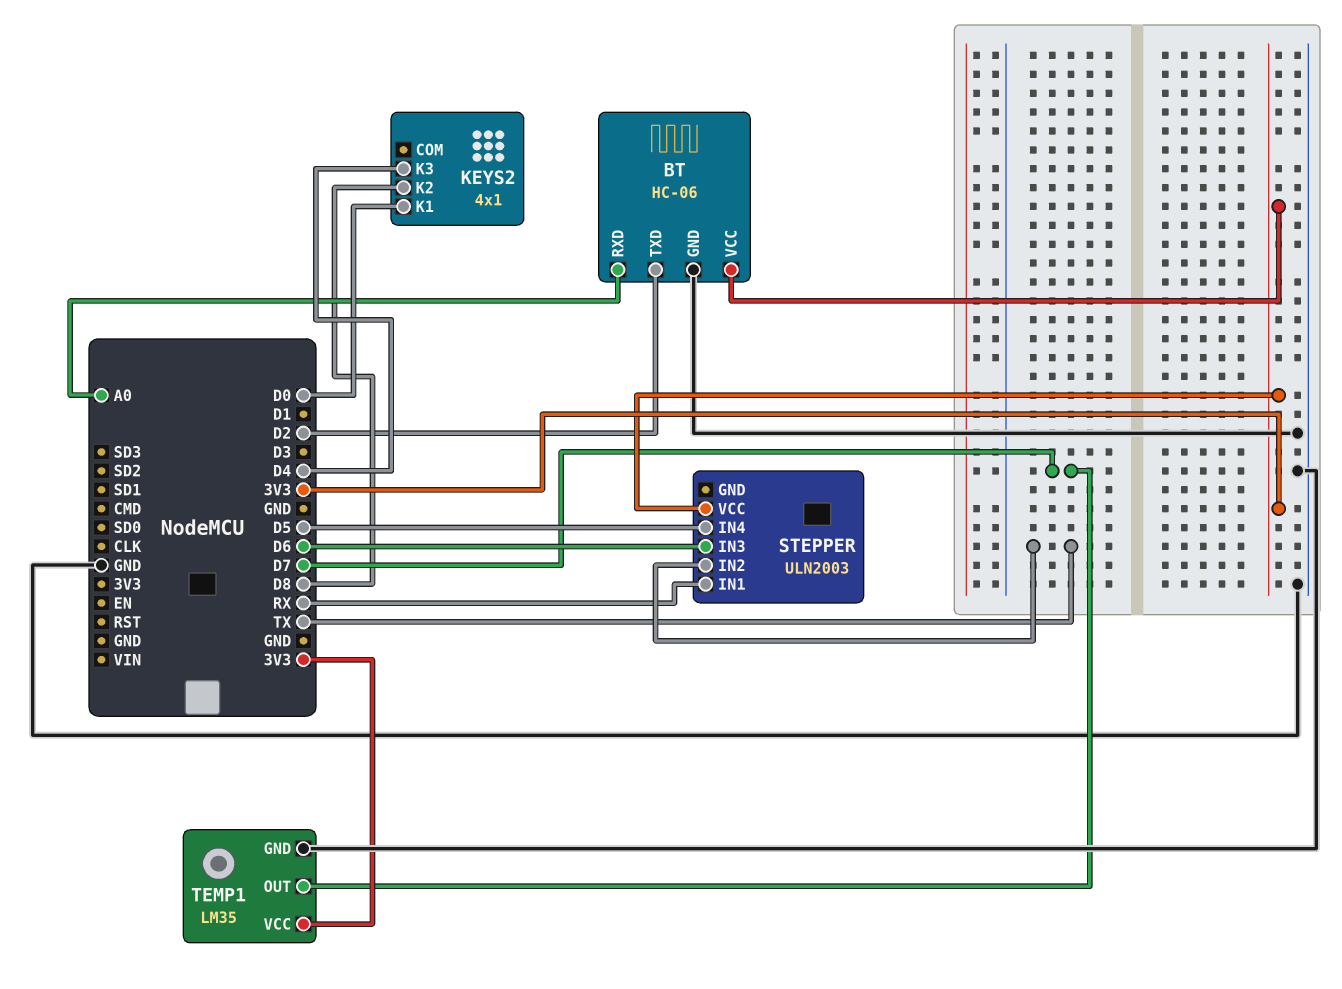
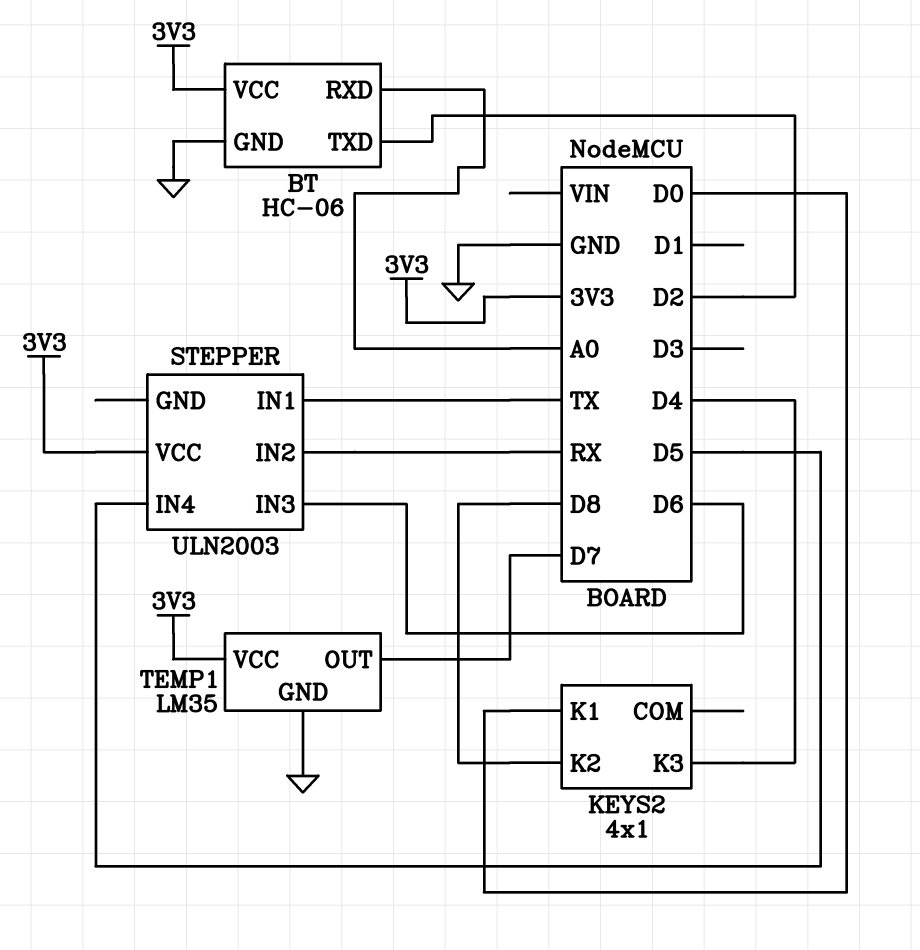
STEPPER pin IN1: RX -> TX
STEPPER pin IN2: TX -> RX

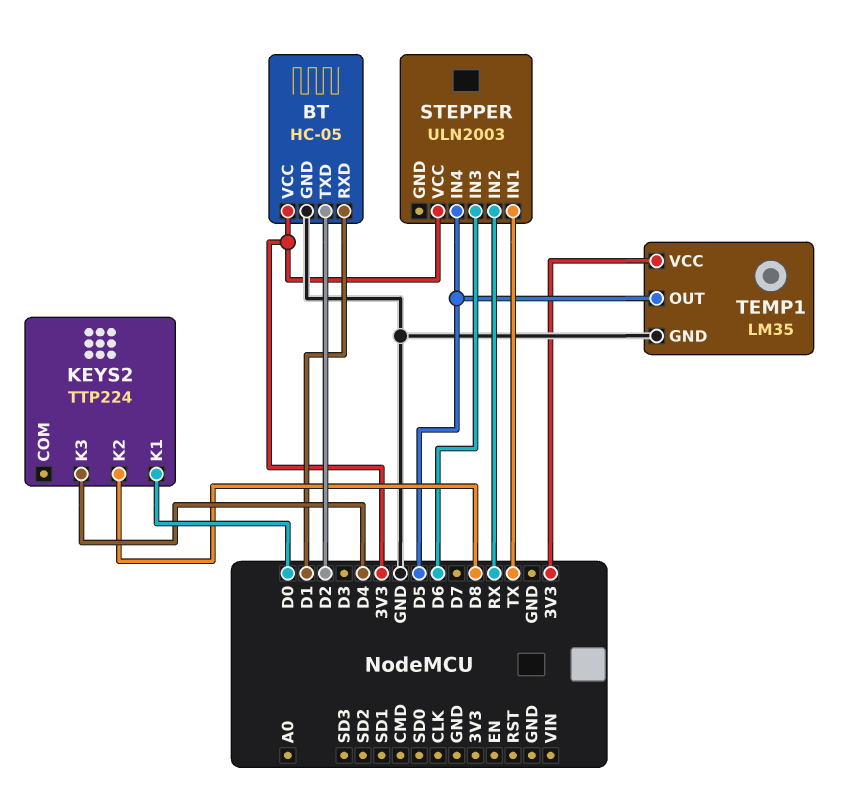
BT: HC-06 -> HC-05
BT pin RXD: A0 -> D1
KEYS2: 4x1 -> TTP224
TEMP1 pin OUT: D7 -> D5

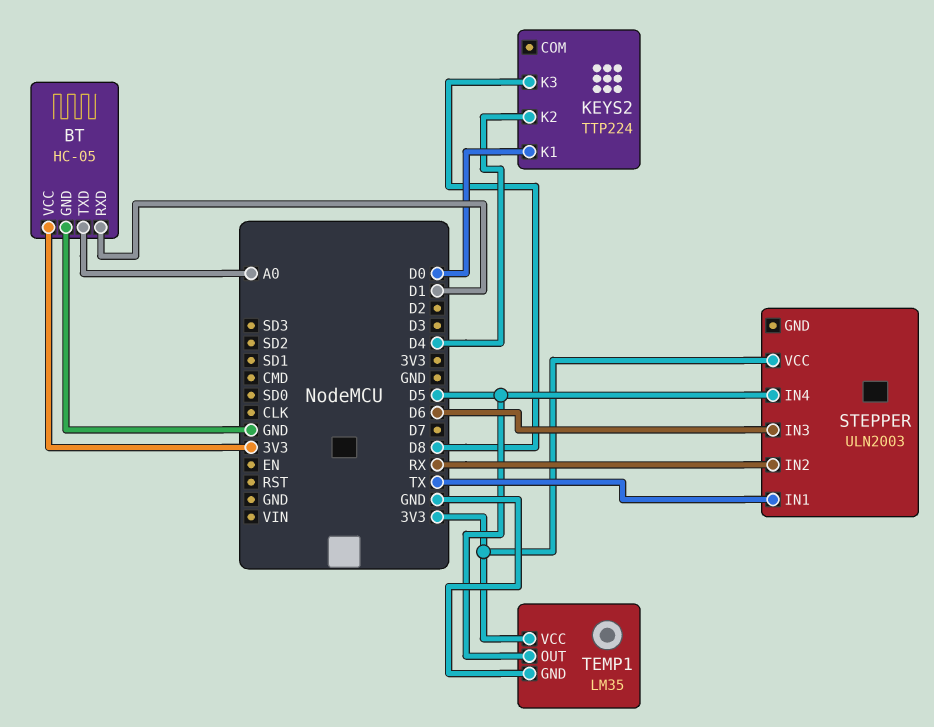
BT pin TXD: D2 -> A0
KEYS2 pin K2: D8 -> D4
KEYS2 pin K3: D4 -> D8

